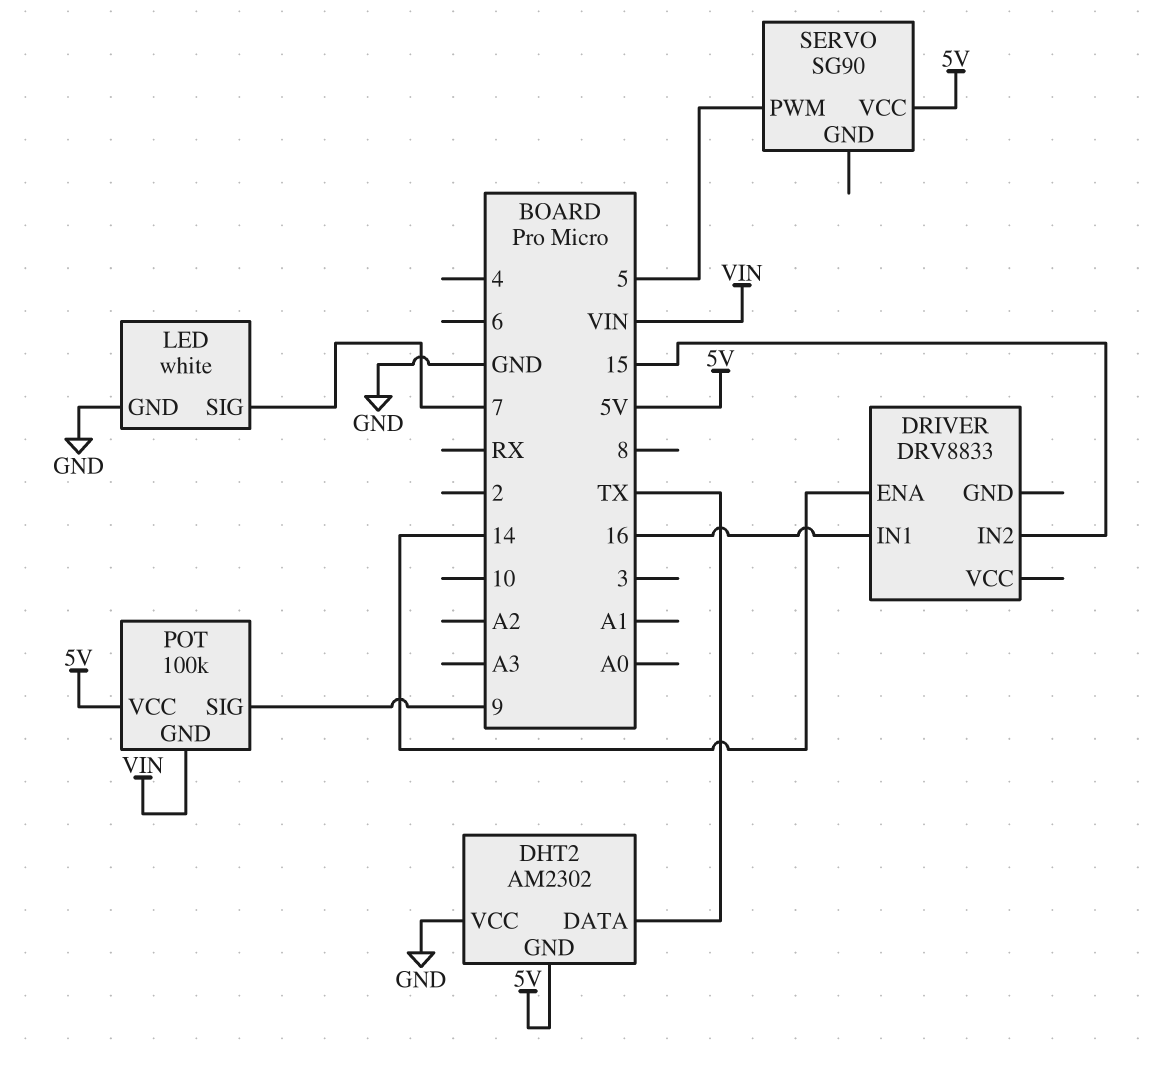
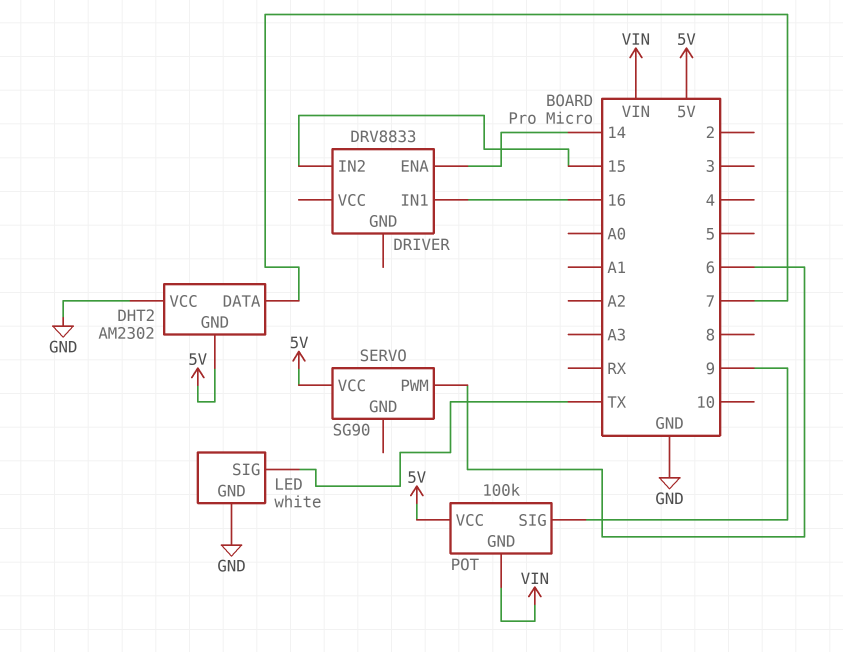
DHT2 pin DATA: TX -> 7
LED pin SIG: 7 -> TX
SERVO pin PWM: 5 -> 6

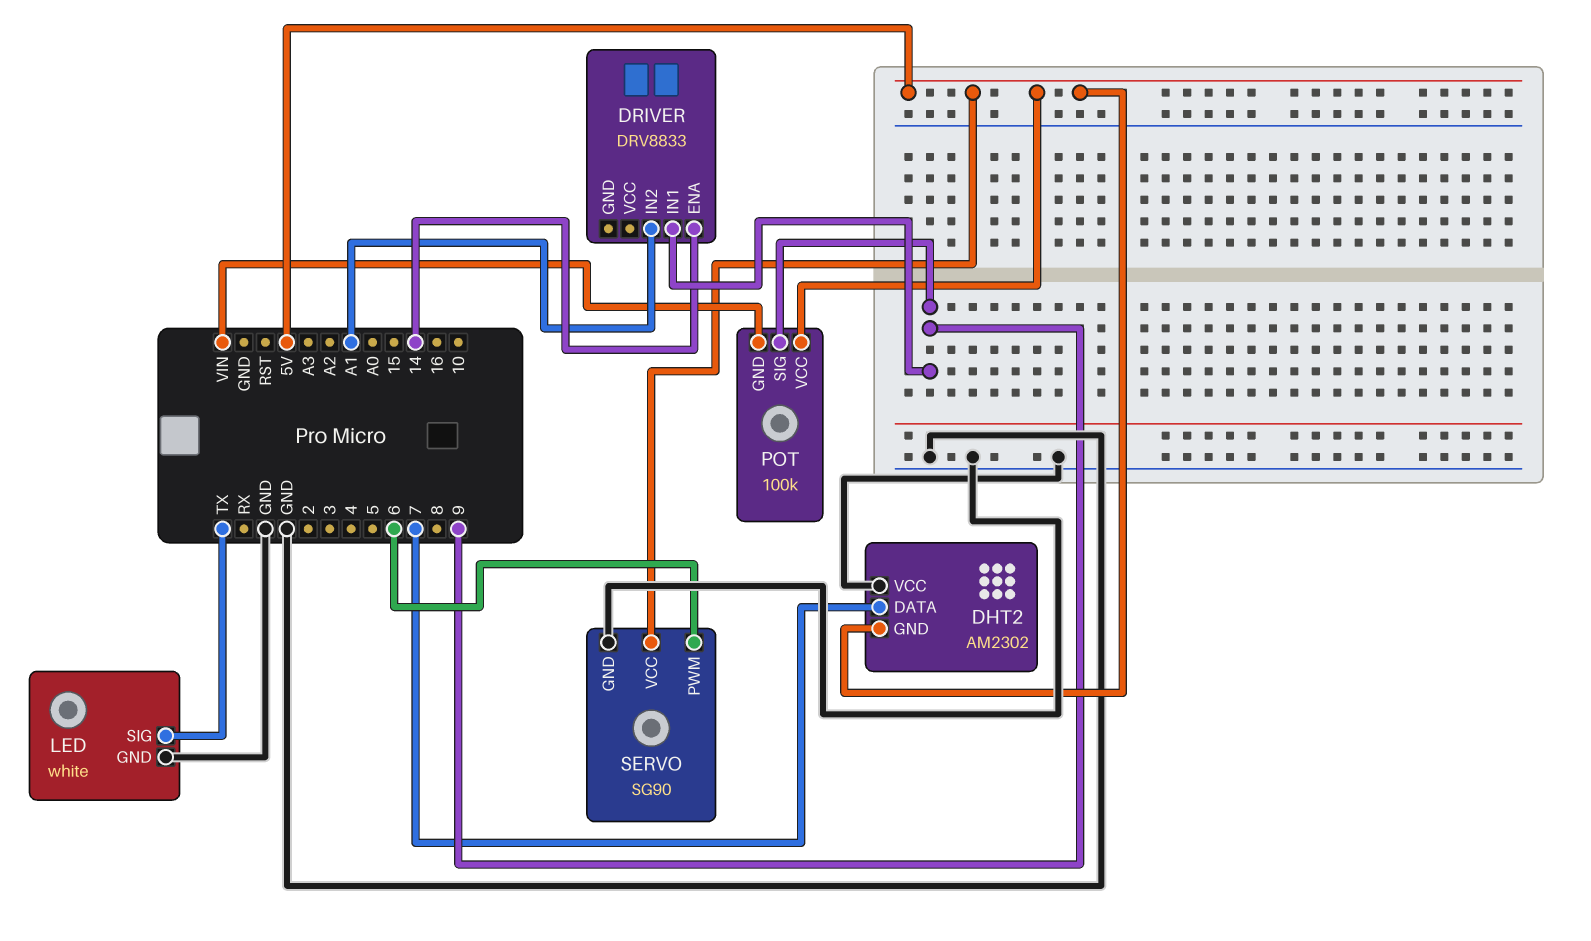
DRIVER pin IN1: 16 -> 9
DRIVER pin IN2: 15 -> A1
SERVO pin GND: none -> GND

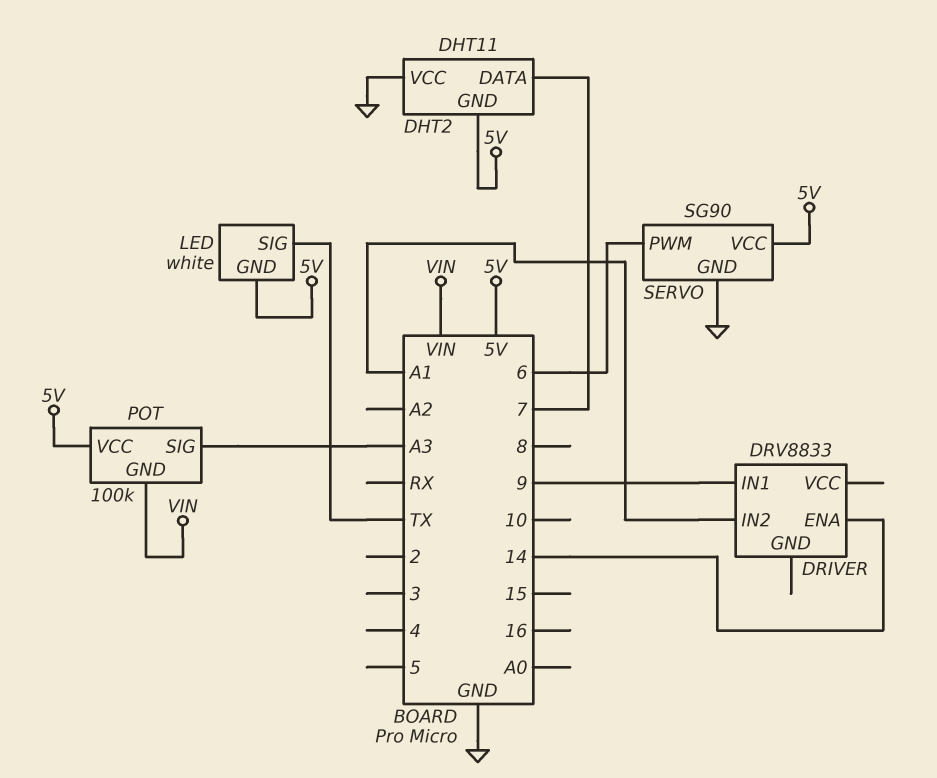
DHT2: AM2302 -> DHT11
LED pin GND: GND -> 5V
POT pin SIG: 9 -> A3

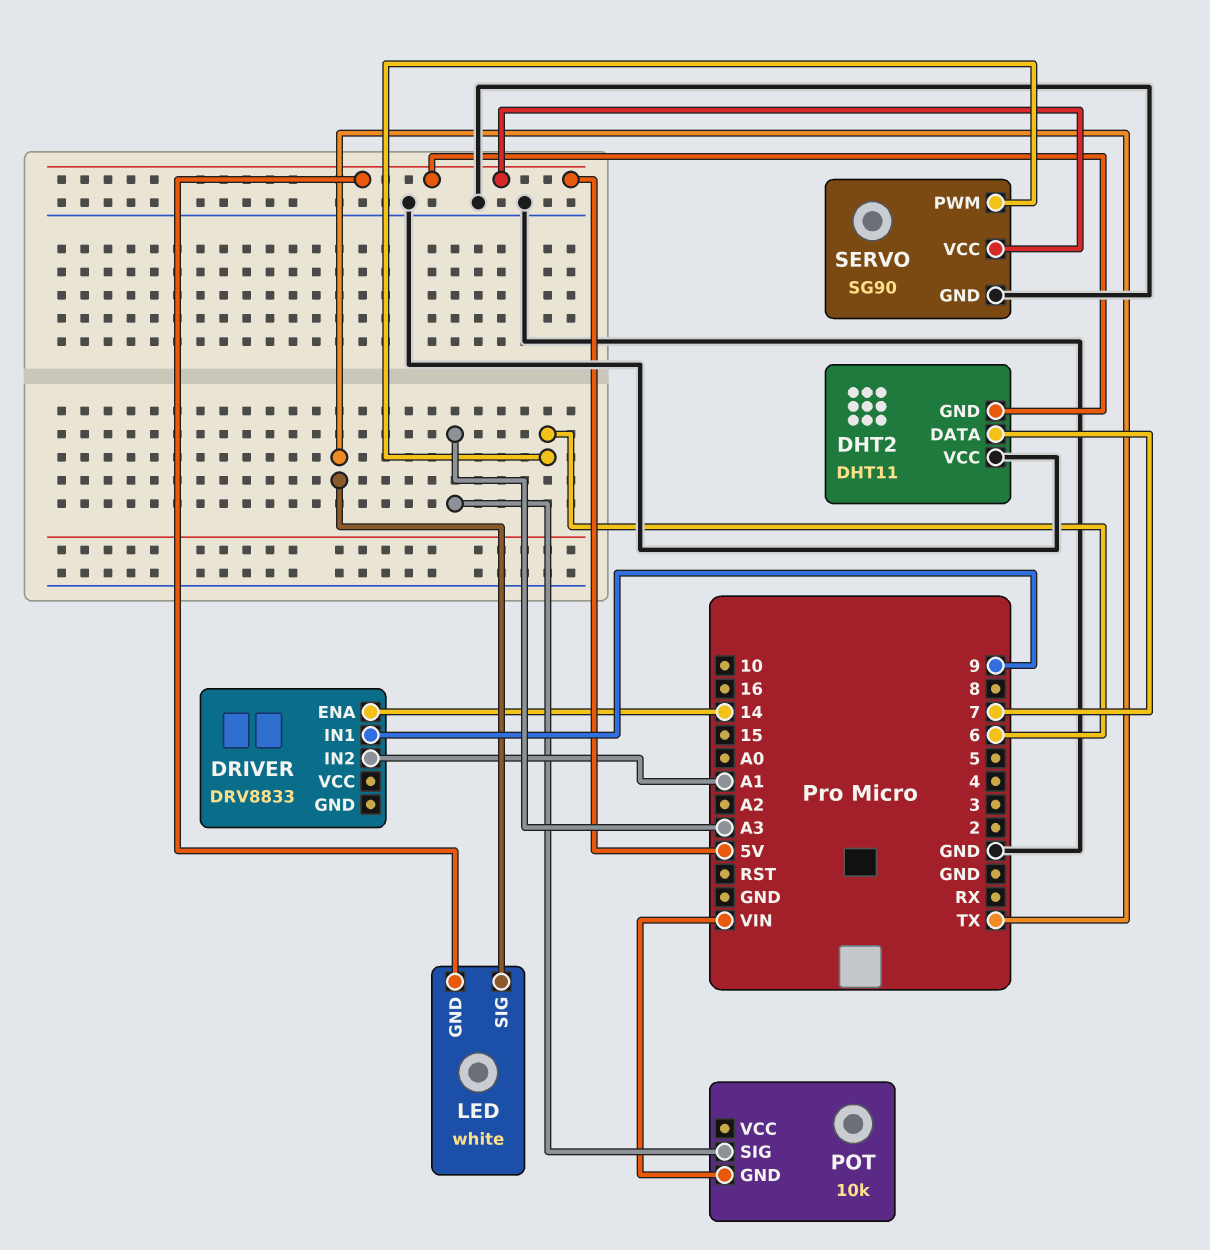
POT: 100k -> 10k
POT pin VCC: 5V -> none

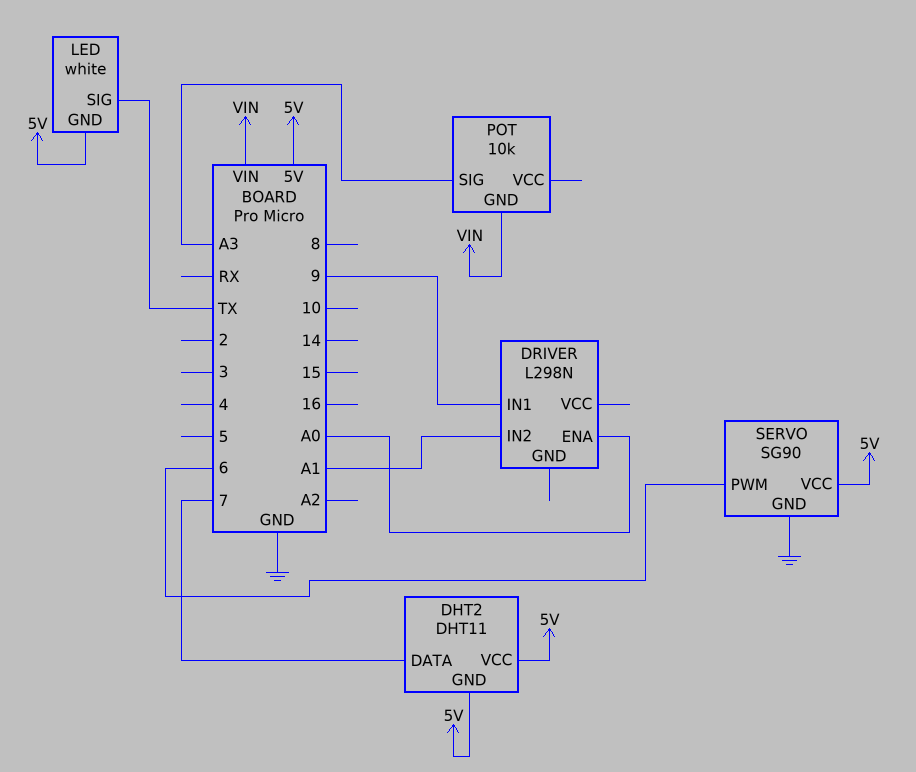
DHT2 pin VCC: GND -> 5V
DRIVER: DRV8833 -> L298N
DRIVER pin ENA: 14 -> A0

